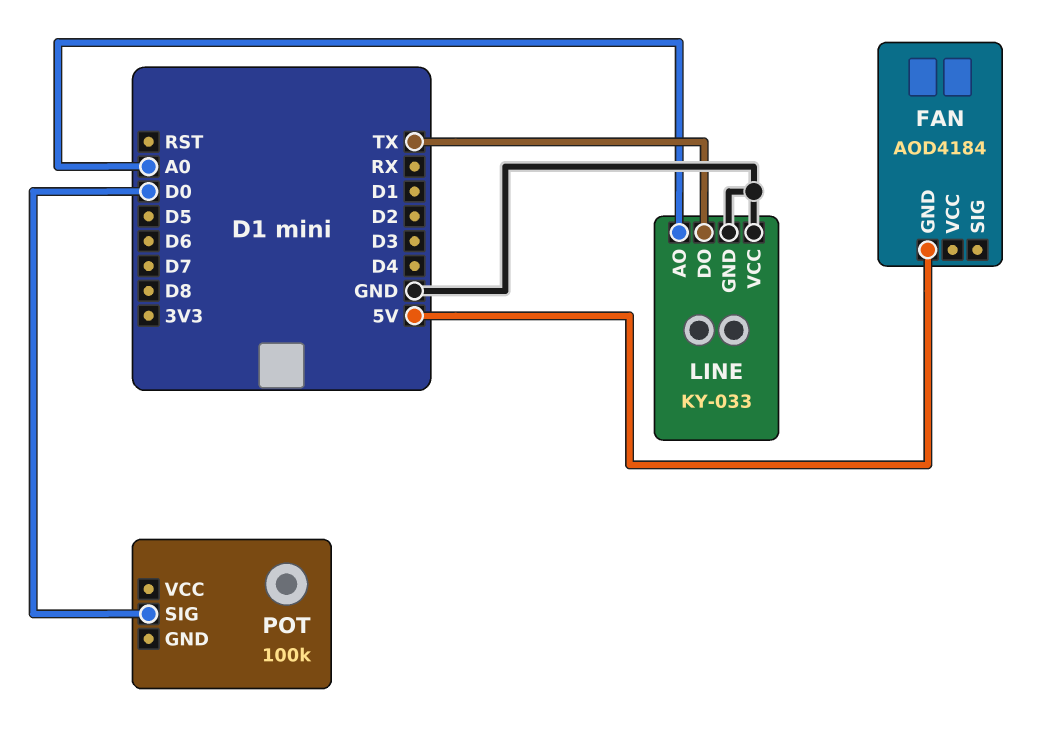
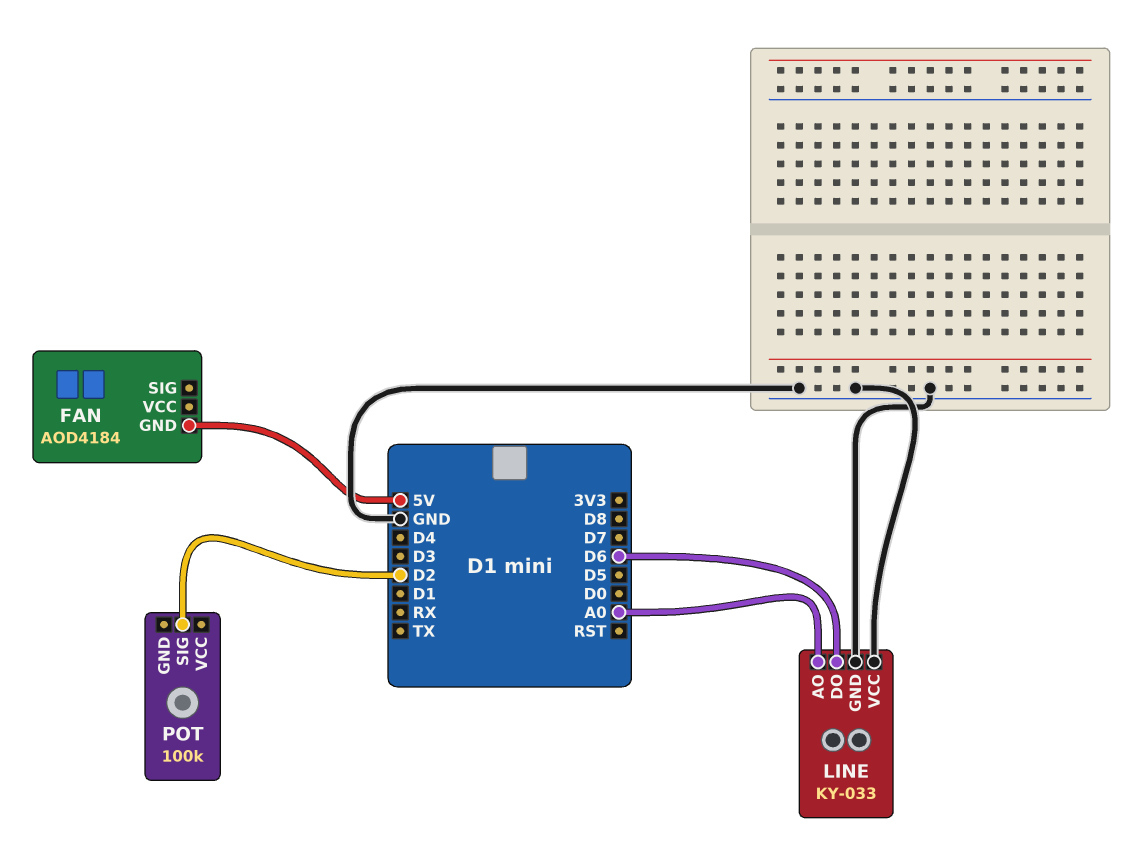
LINE pin DO: TX -> D6
POT pin SIG: D0 -> D2

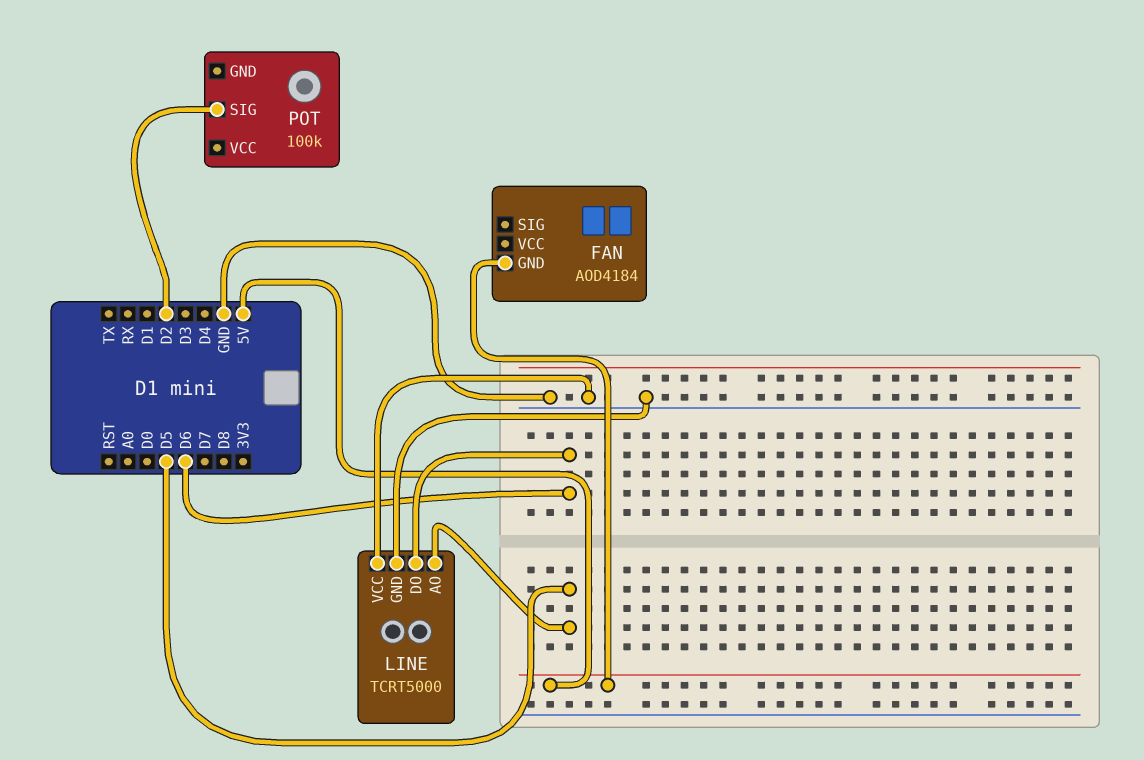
LINE: KY-033 -> TCRT5000
LINE pin AO: A0 -> D5

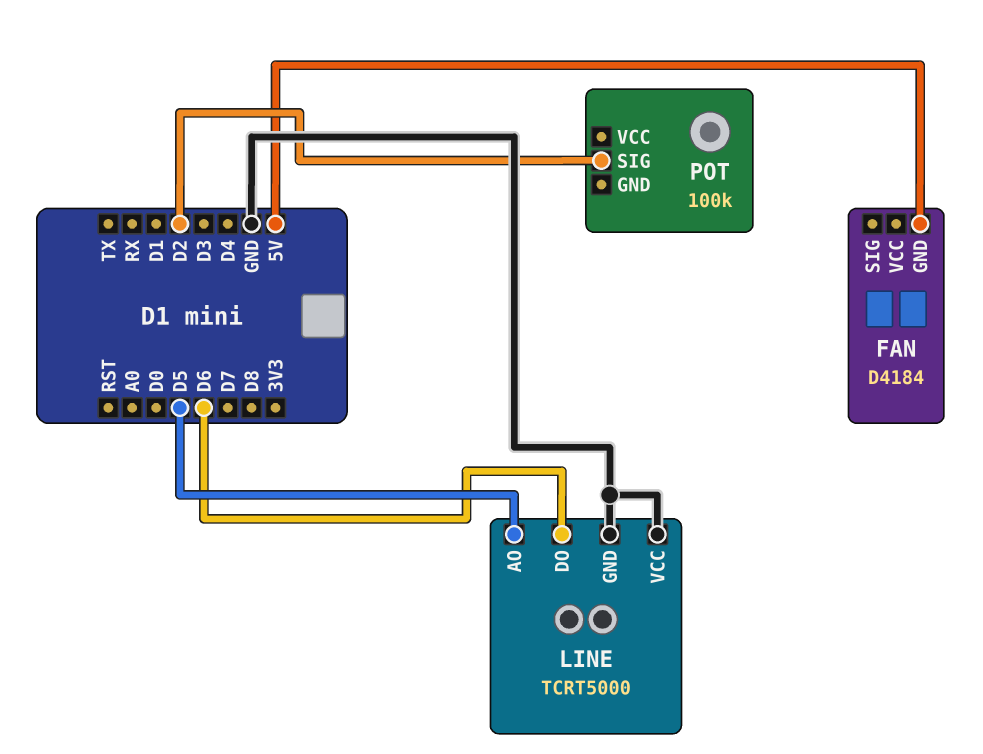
FAN: AOD4184 -> D4184

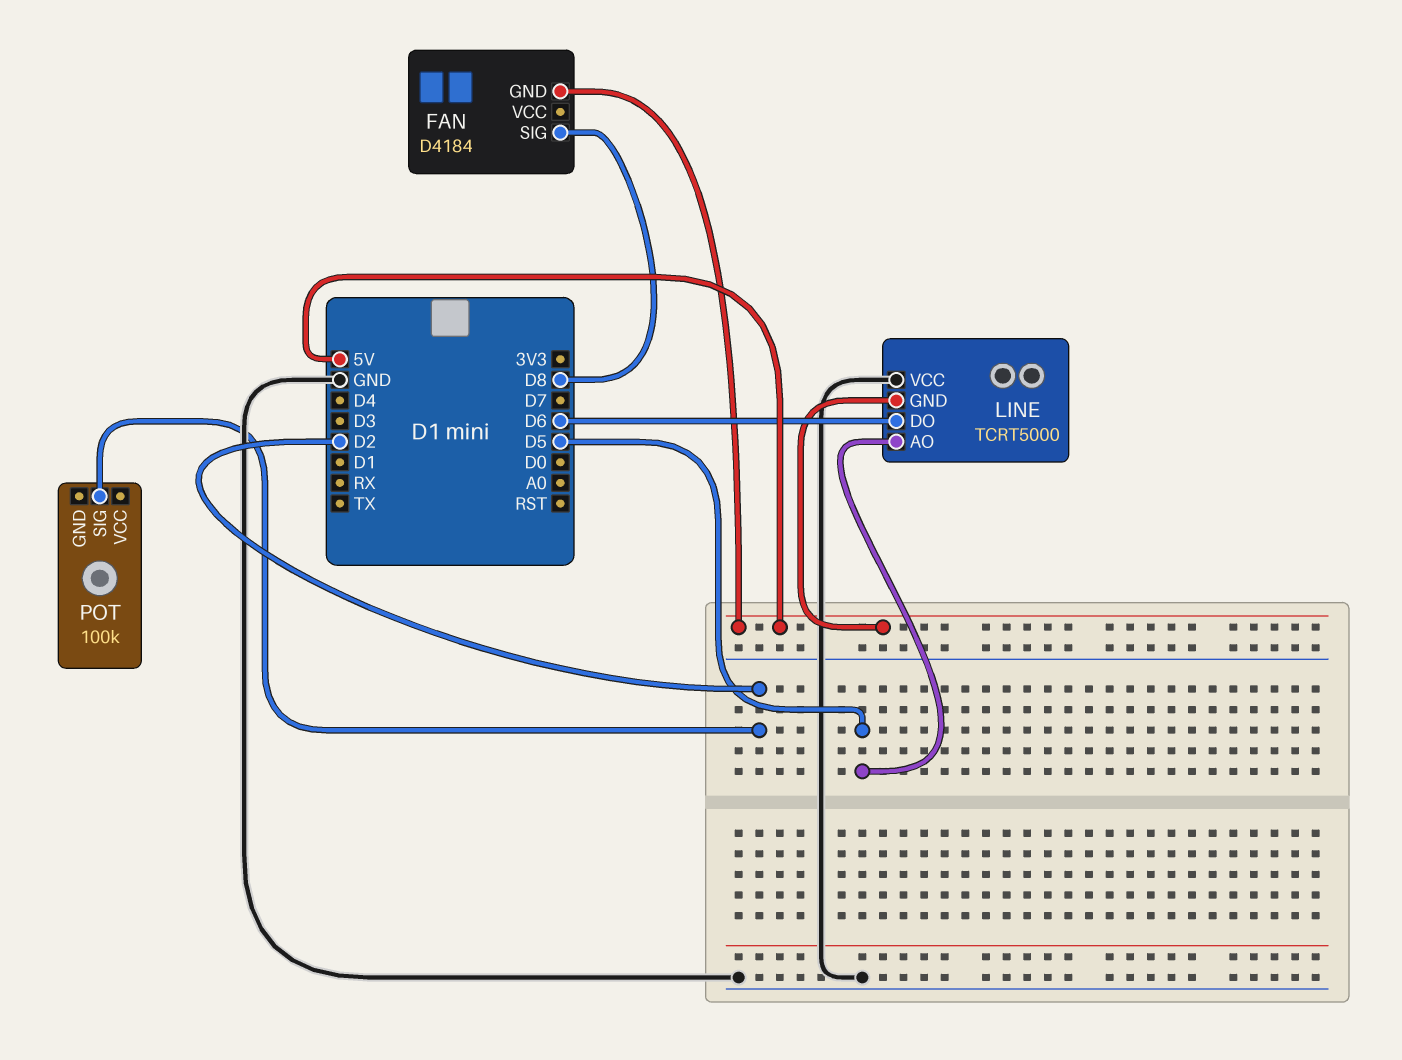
FAN pin SIG: none -> D8
LINE pin GND: GND -> 5V

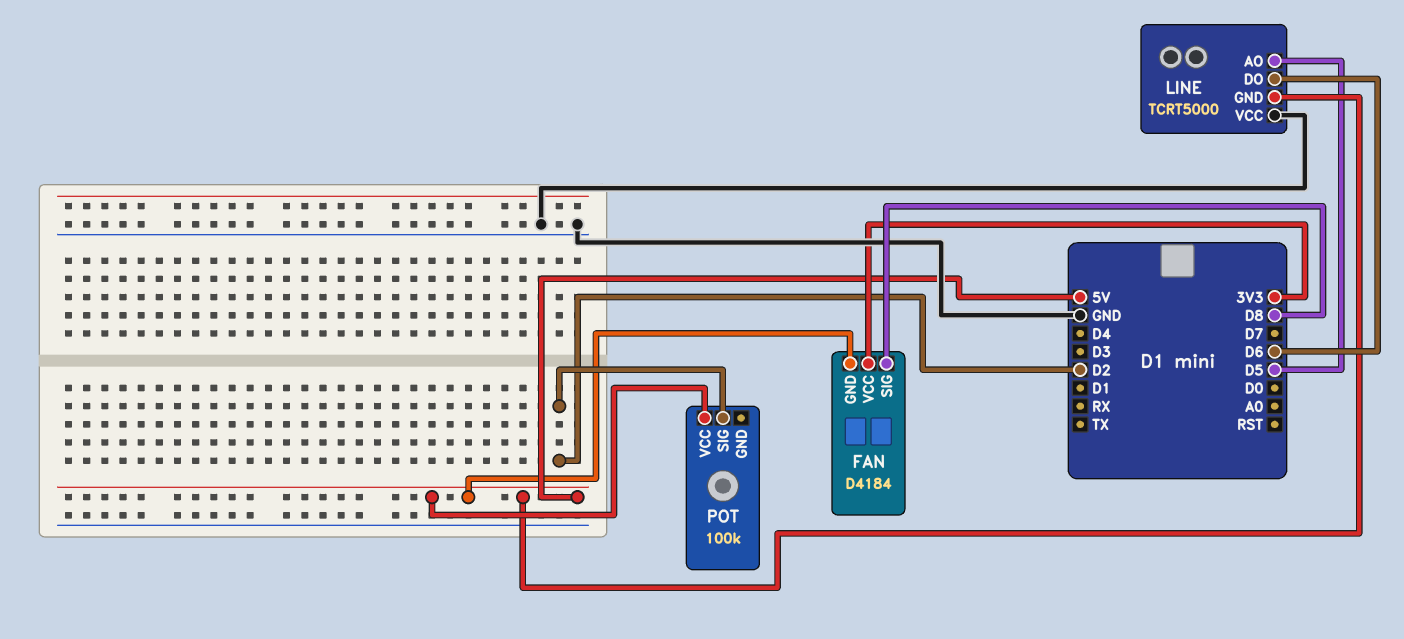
FAN pin VCC: none -> 3V3
POT pin VCC: none -> 5V

